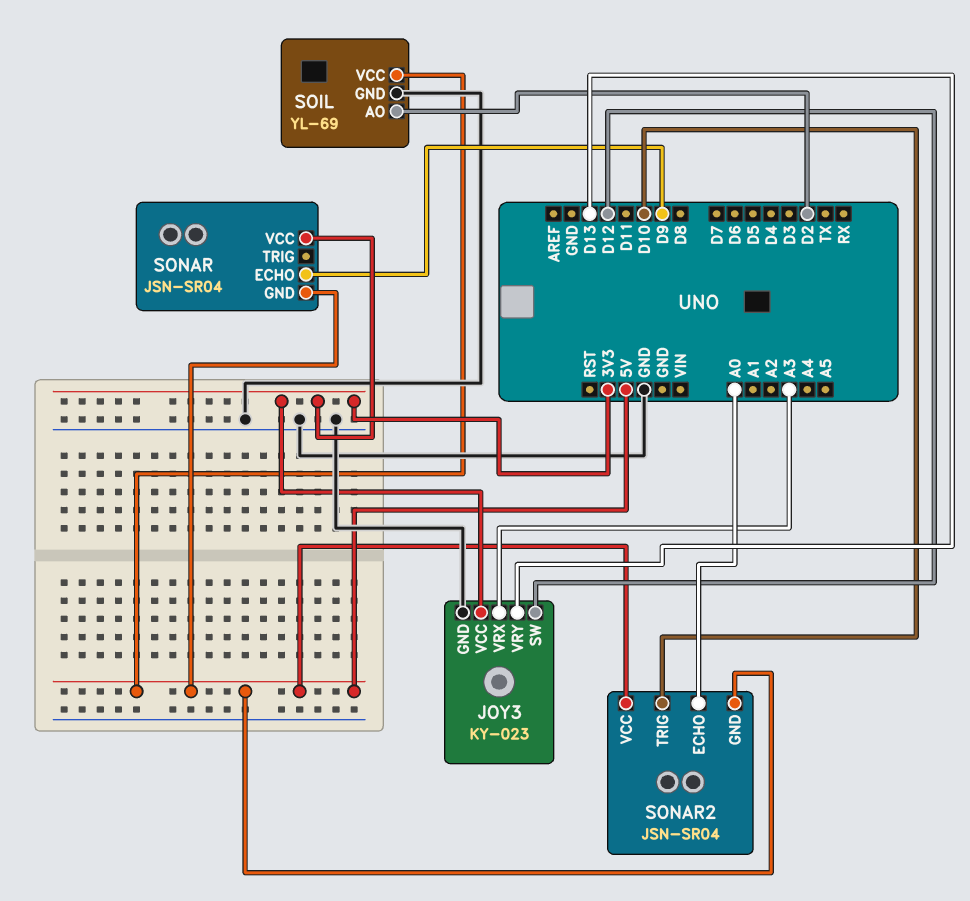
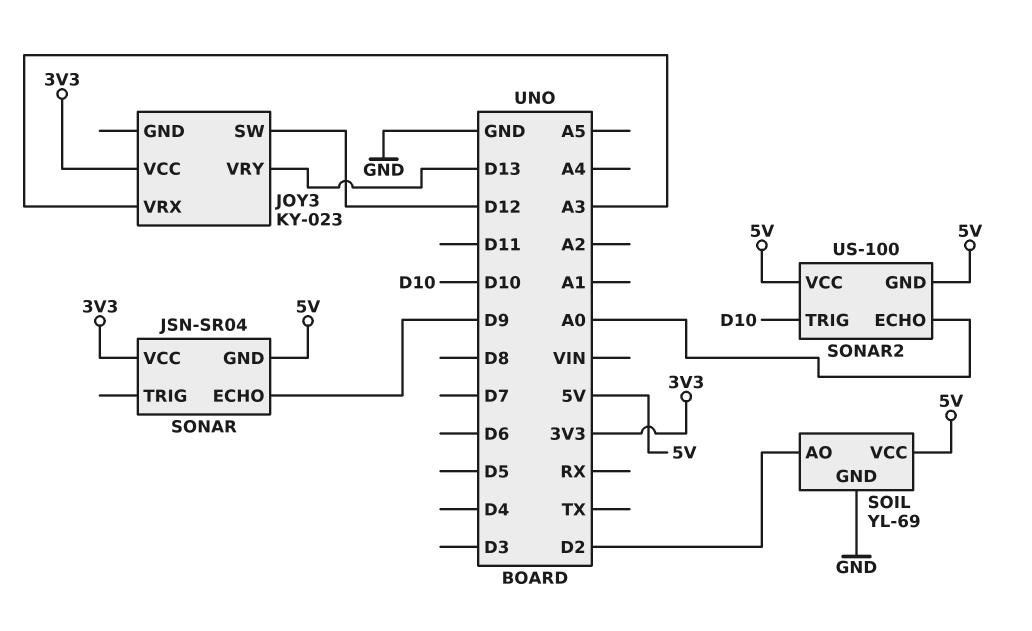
JOY3 pin GND: GND -> none
SONAR2: JSN-SR04 -> US-100

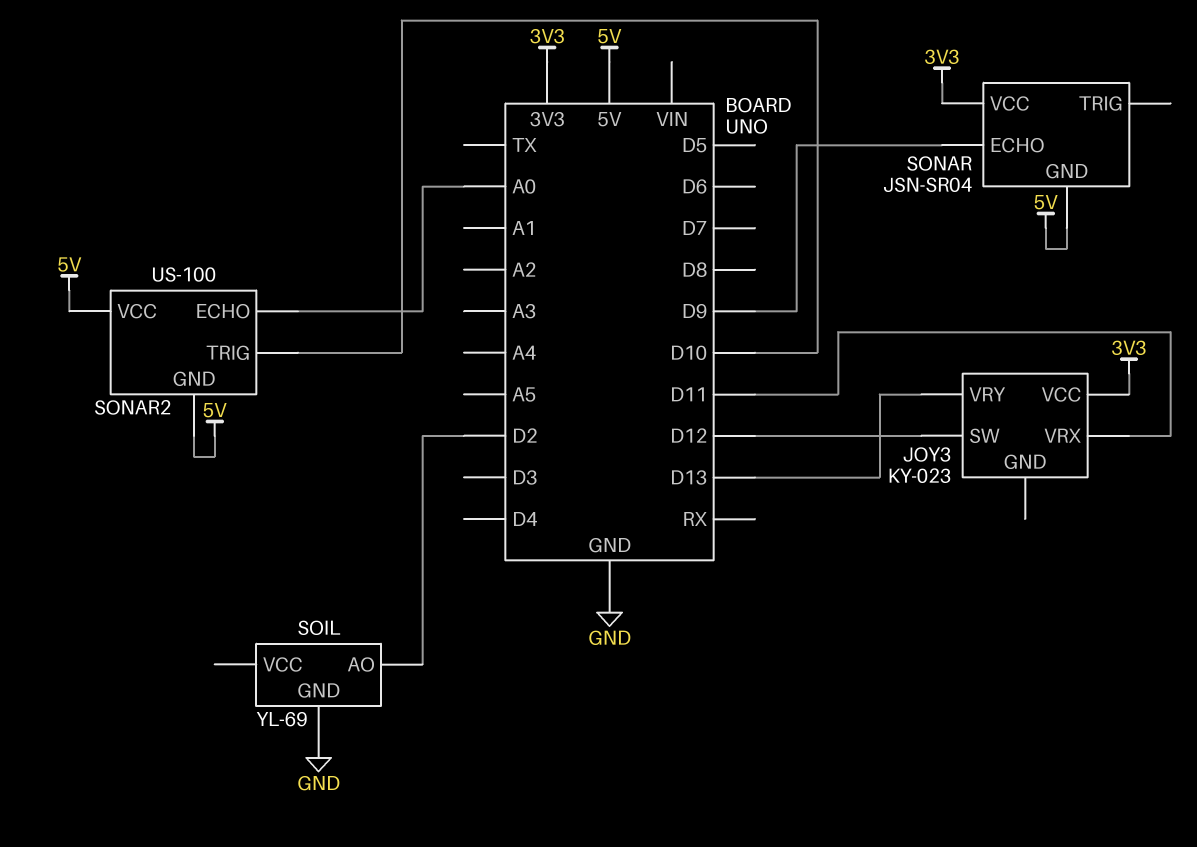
JOY3 pin VRX: A3 -> D11
SOIL pin VCC: 5V -> none

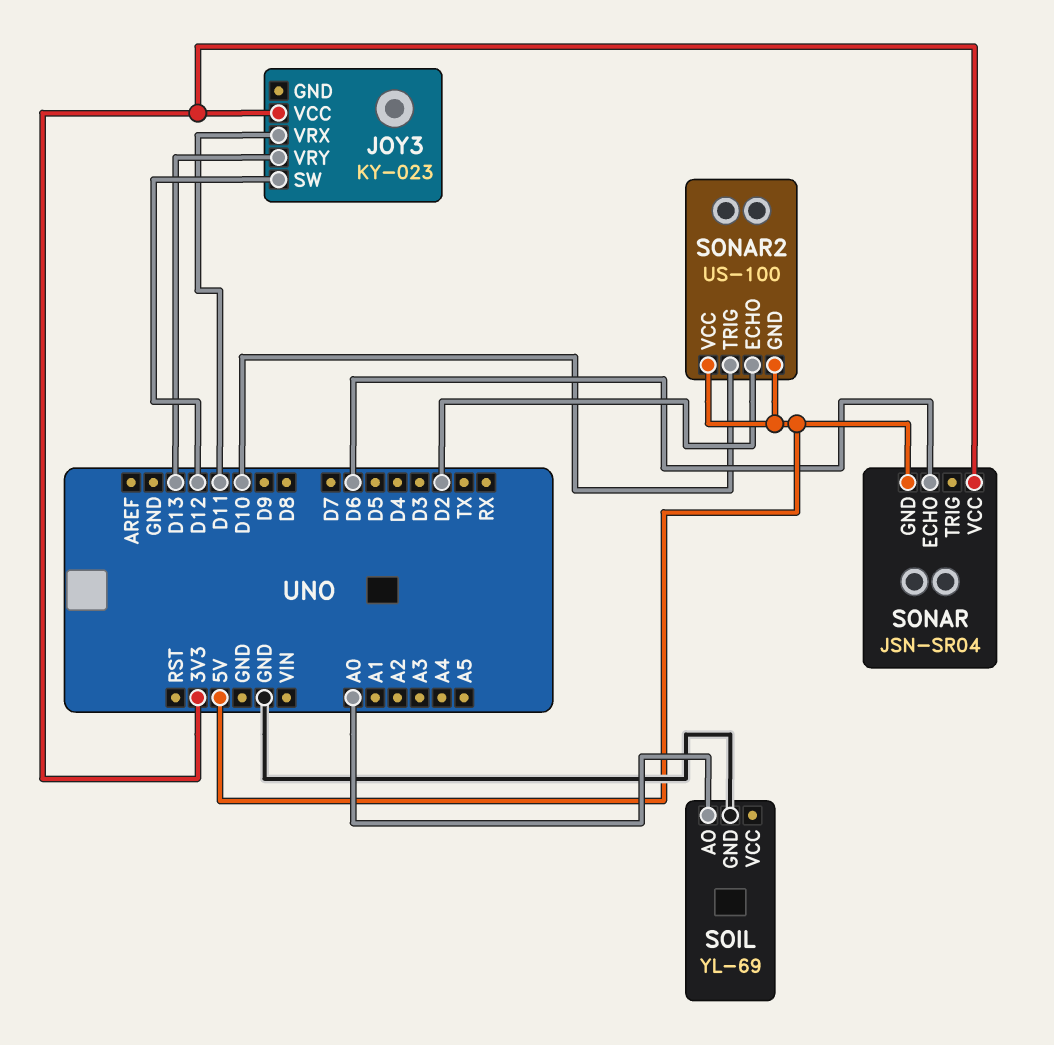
SOIL pin AO: D2 -> A0
SONAR pin ECHO: D9 -> D6
SONAR2 pin ECHO: A0 -> D2

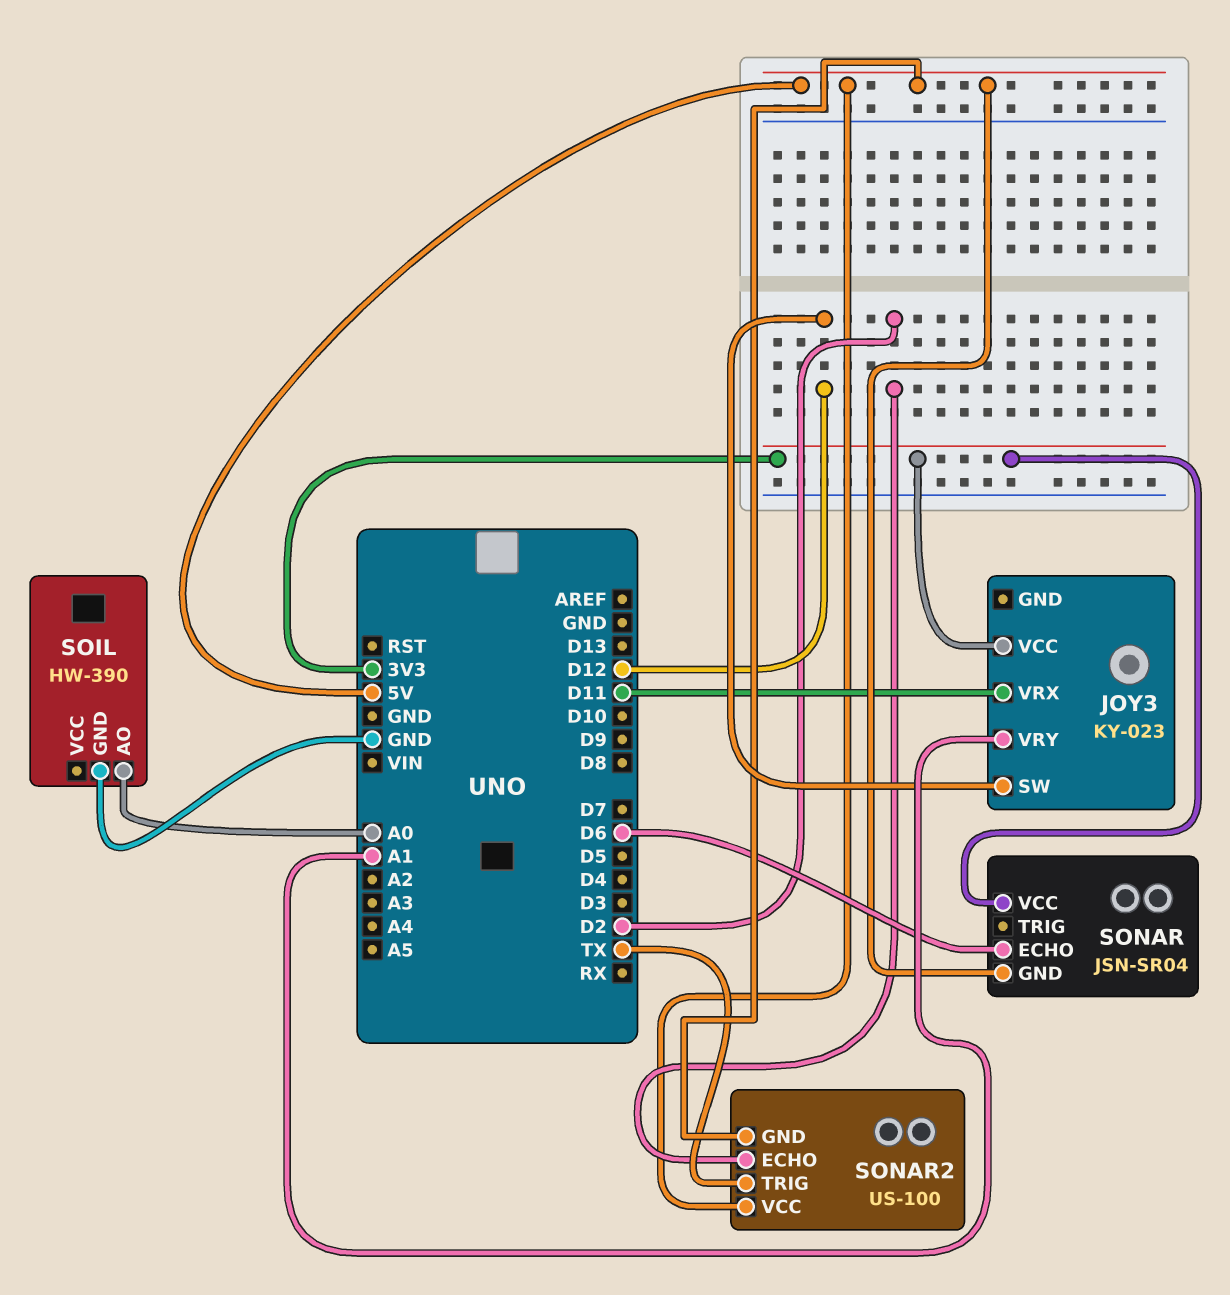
JOY3 pin VRY: D13 -> A1
SOIL: YL-69 -> HW-390
SONAR2 pin TRIG: D10 -> TX

